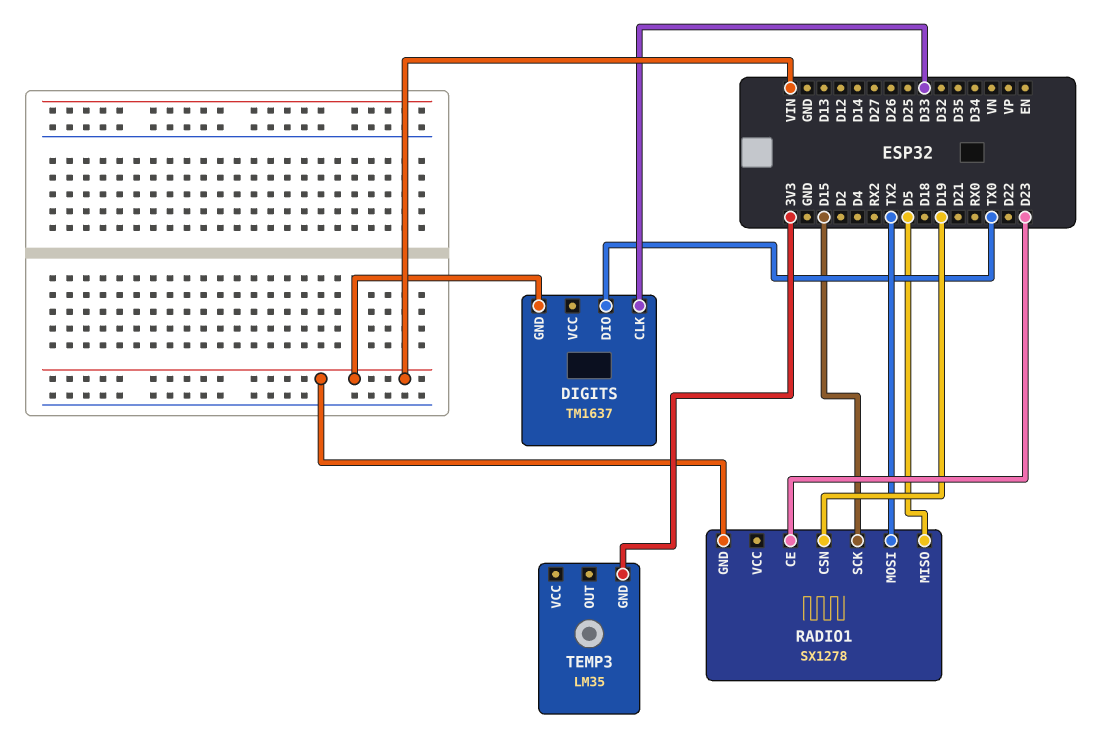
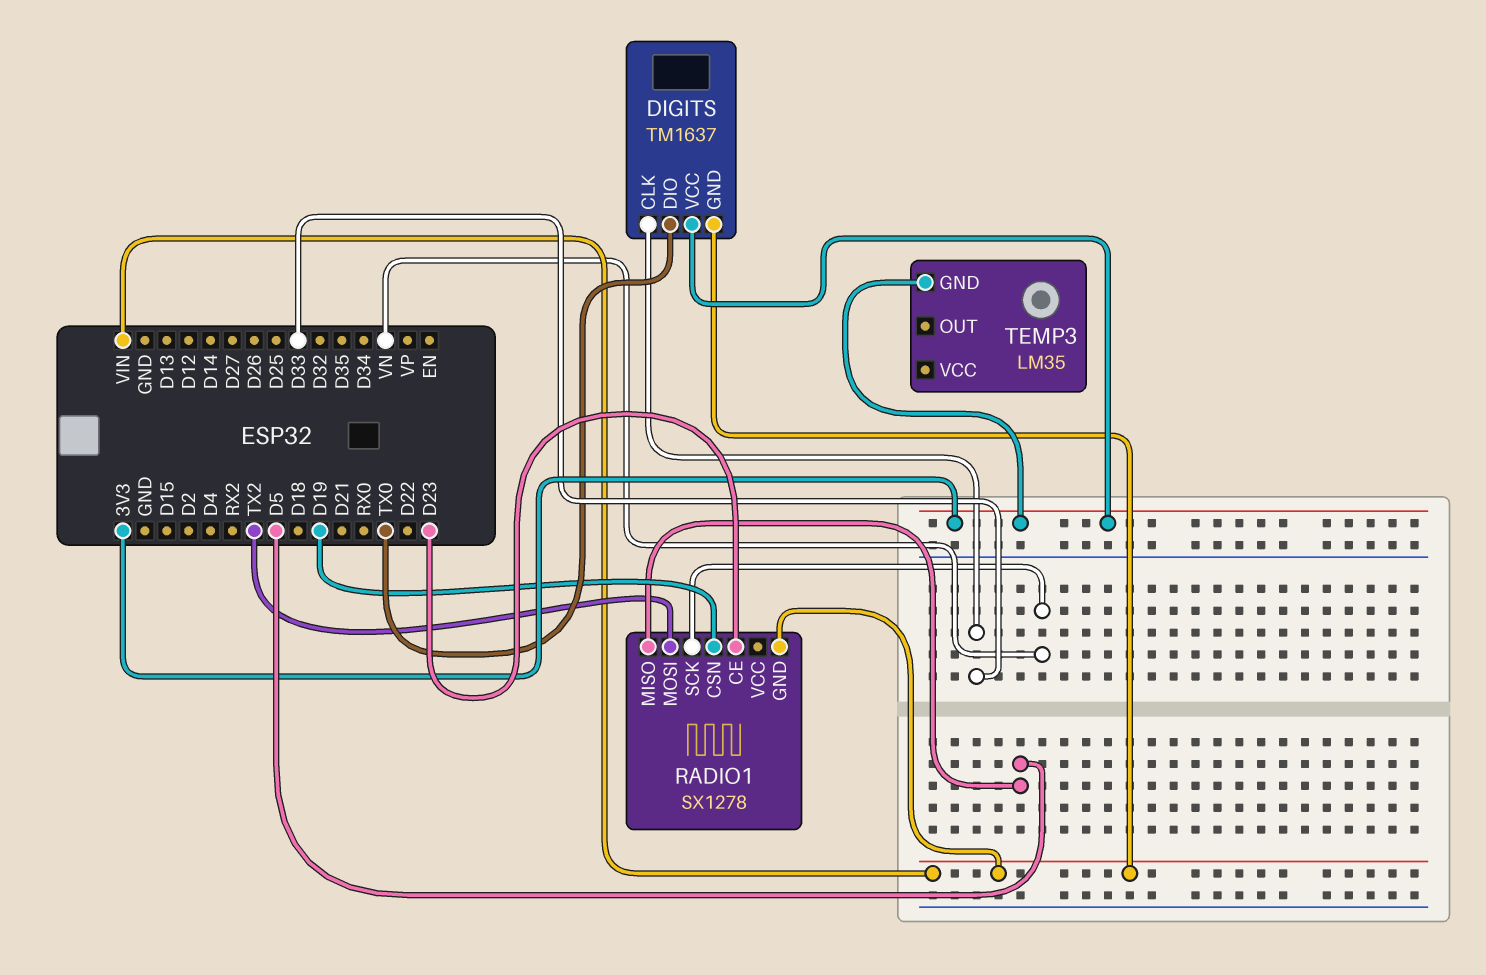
DIGITS pin VCC: none -> 3V3
RADIO1 pin SCK: D15 -> VN

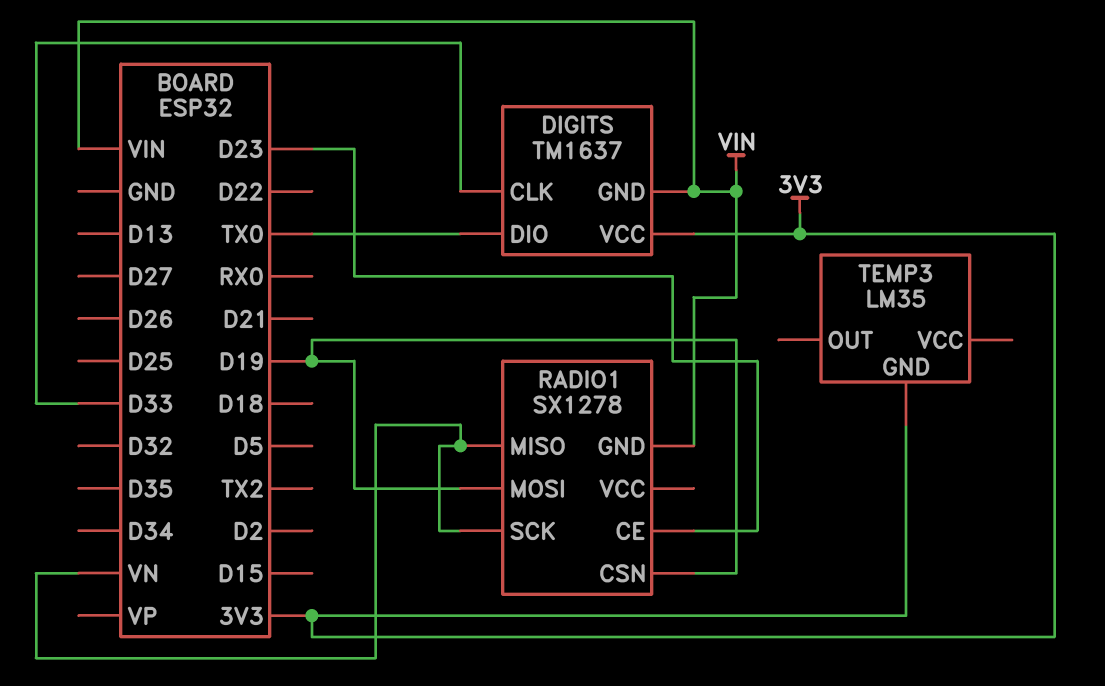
RADIO1 pin MISO: D5 -> VN
RADIO1 pin MOSI: TX2 -> D19

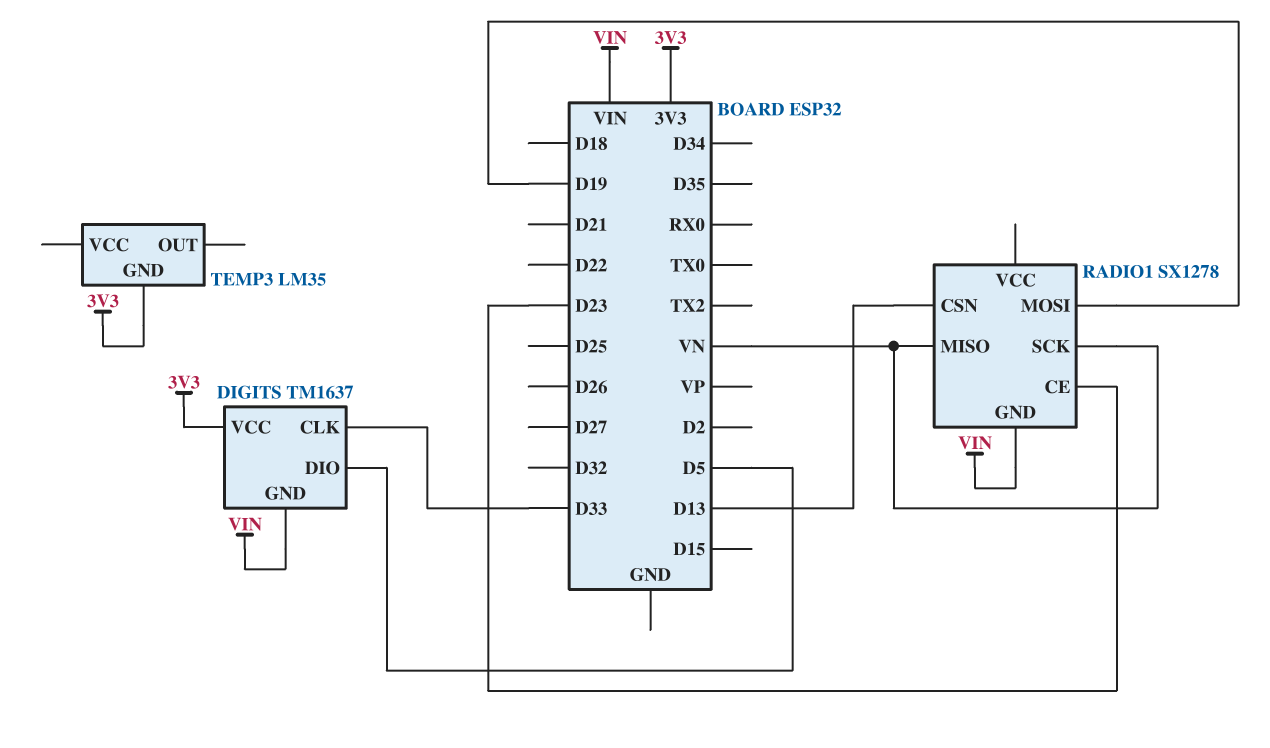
DIGITS pin DIO: TX0 -> D5
RADIO1 pin CSN: D19 -> D13

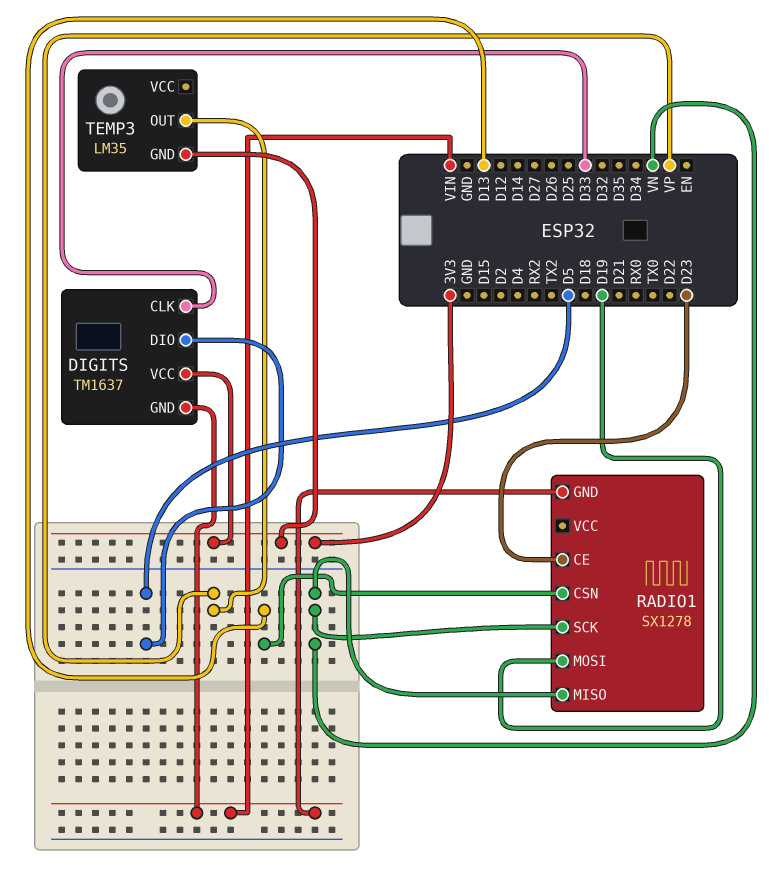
TEMP3 pin OUT: none -> VP

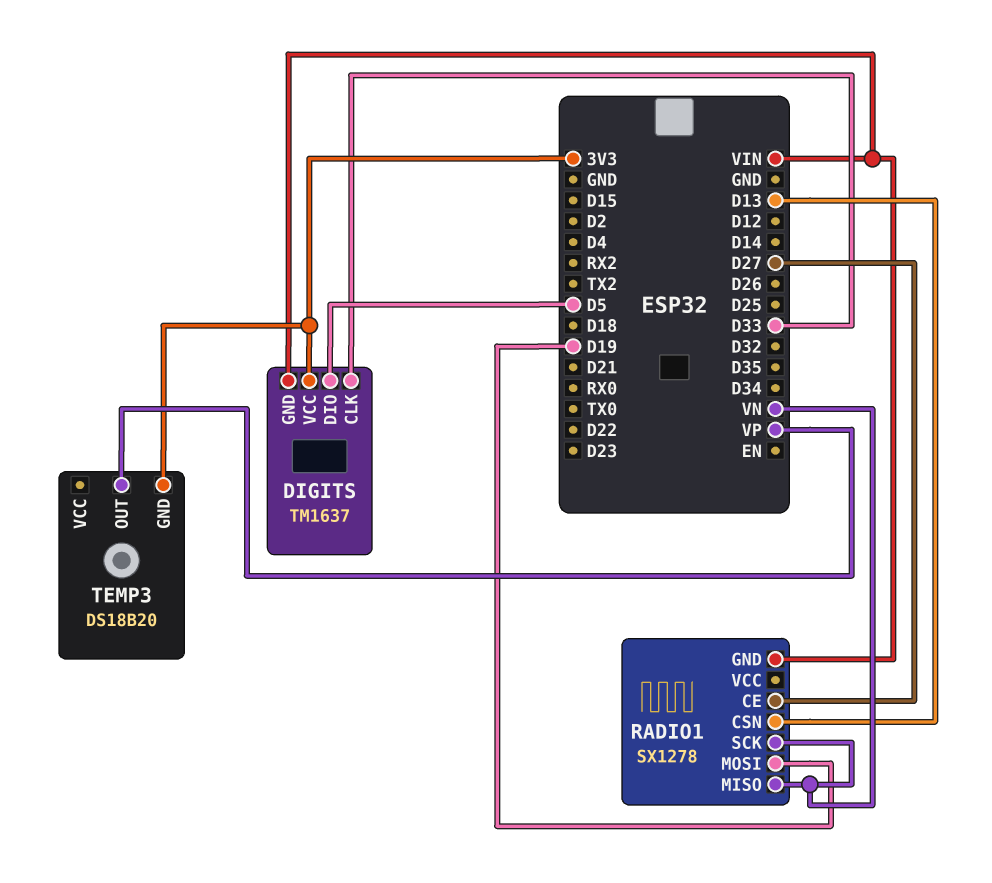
RADIO1 pin CE: D23 -> D27
TEMP3: LM35 -> DS18B20

